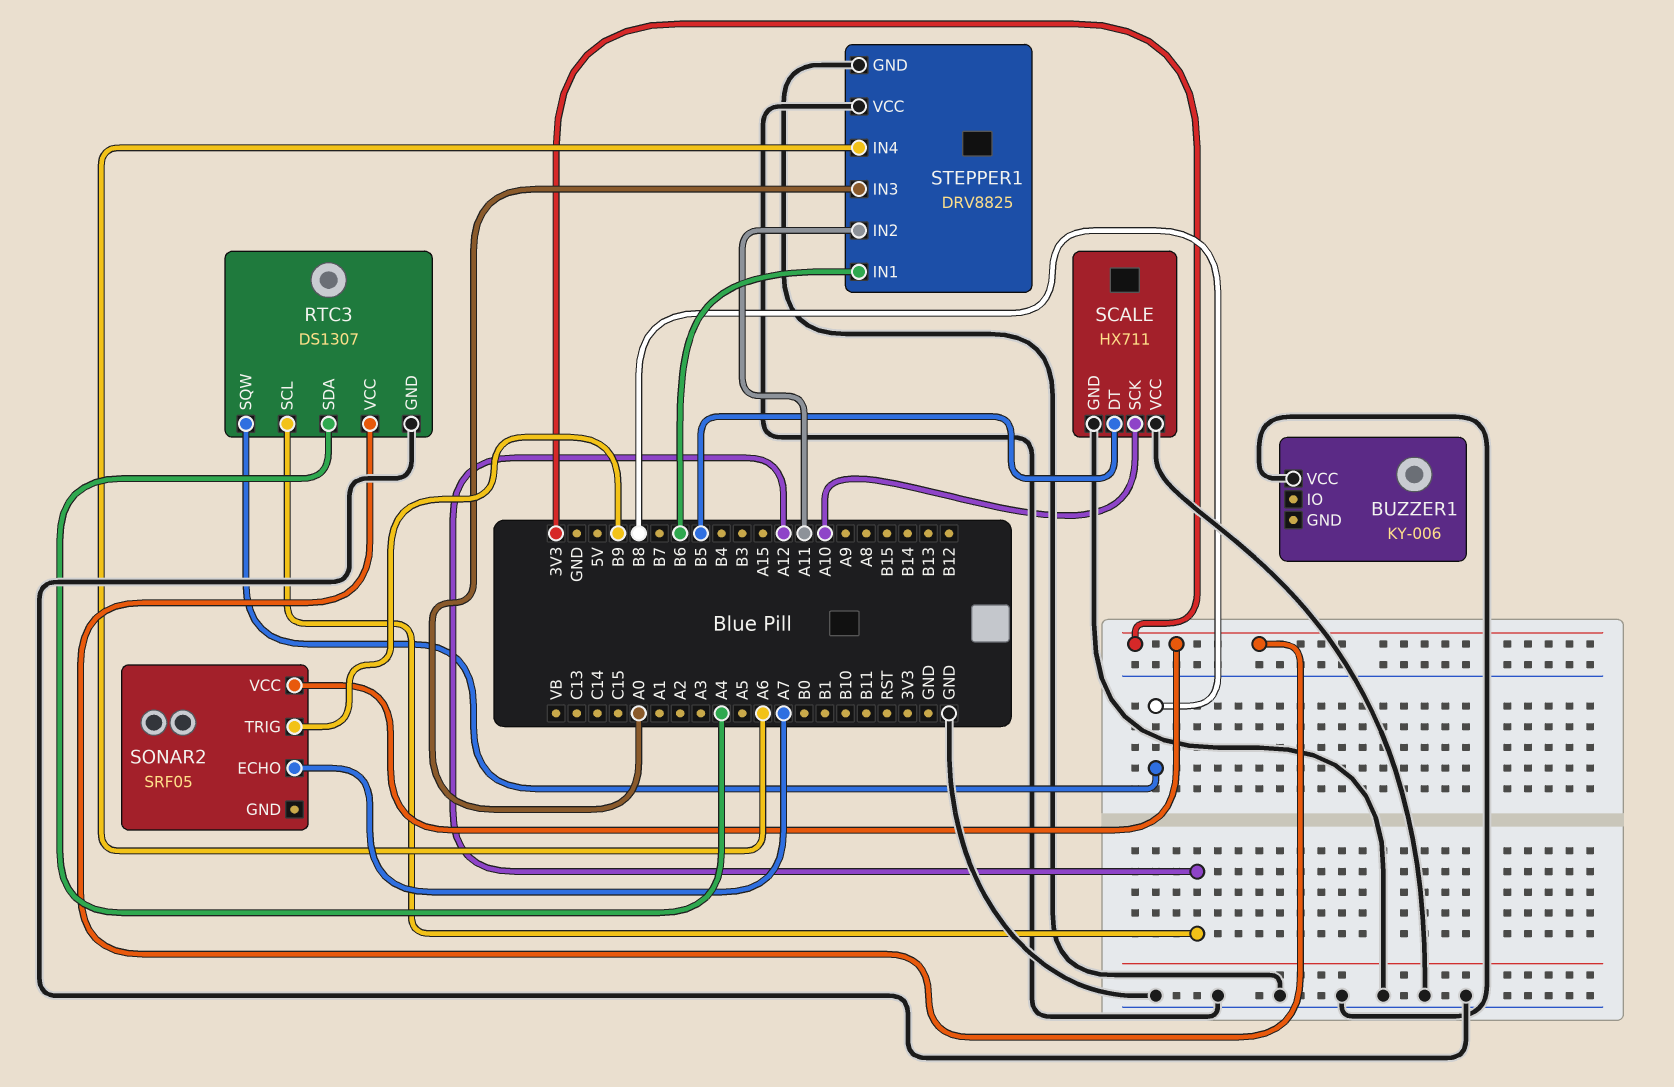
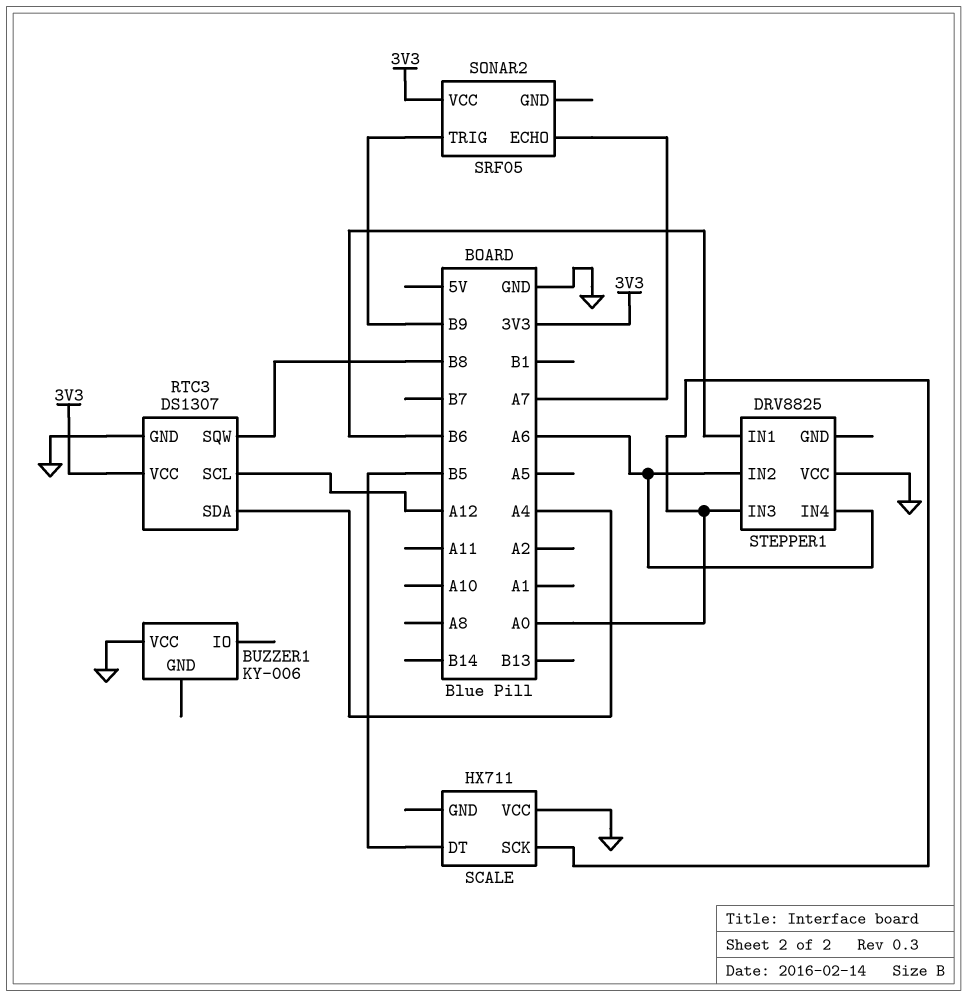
SCALE pin GND: GND -> none
SCALE pin SCK: A10 -> A0
STEPPER1 pin GND: GND -> none
STEPPER1 pin IN2: A11 -> A6

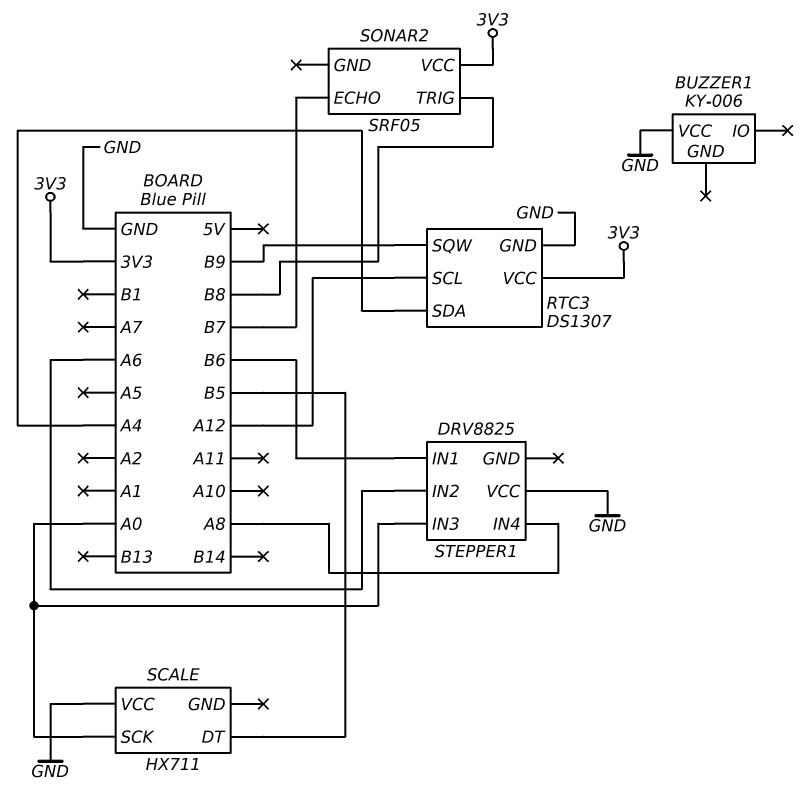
RTC3 pin SQW: B8 -> B9
SONAR2 pin ECHO: A7 -> B7
SONAR2 pin TRIG: B9 -> B8
STEPPER1 pin IN4: A6 -> A8

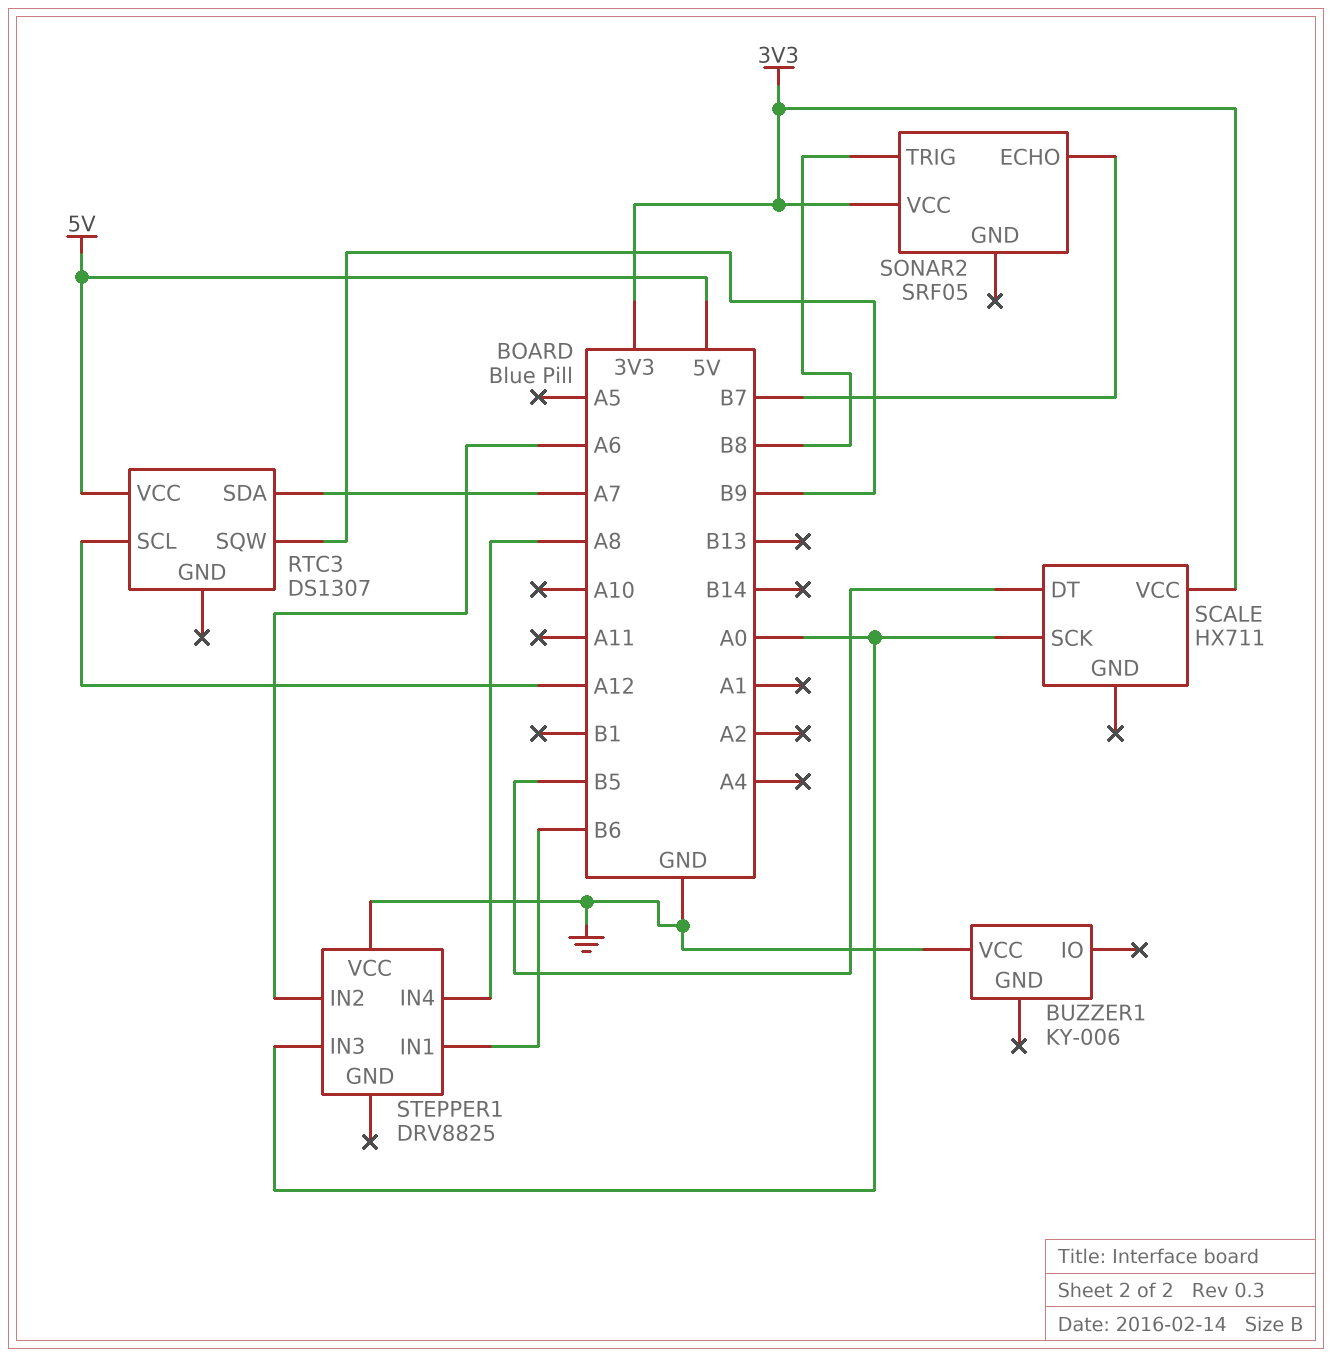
RTC3 pin GND: GND -> none
RTC3 pin SDA: A4 -> A7
RTC3 pin VCC: 3V3 -> 5V
SCALE pin VCC: GND -> 3V3

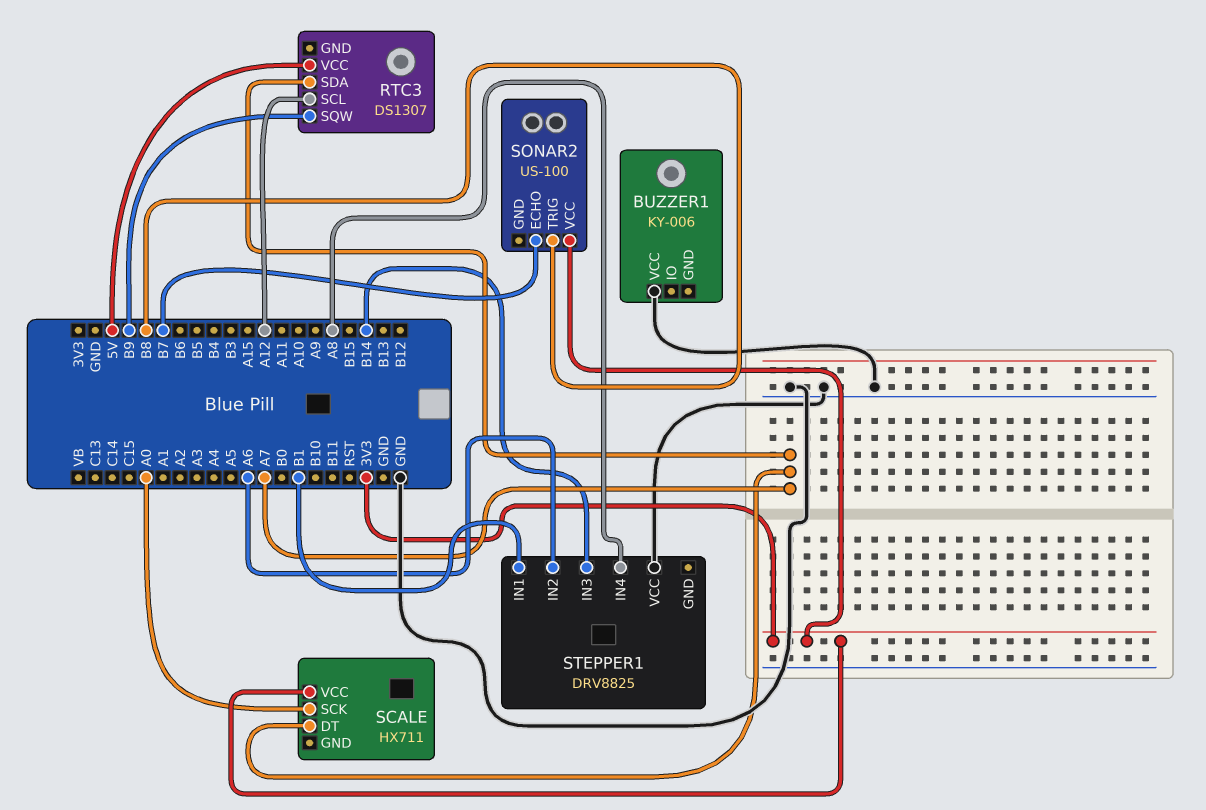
SCALE pin DT: B5 -> A7
SONAR2: SRF05 -> US-100
STEPPER1 pin IN1: B6 -> B1
STEPPER1 pin IN3: A0 -> B14

